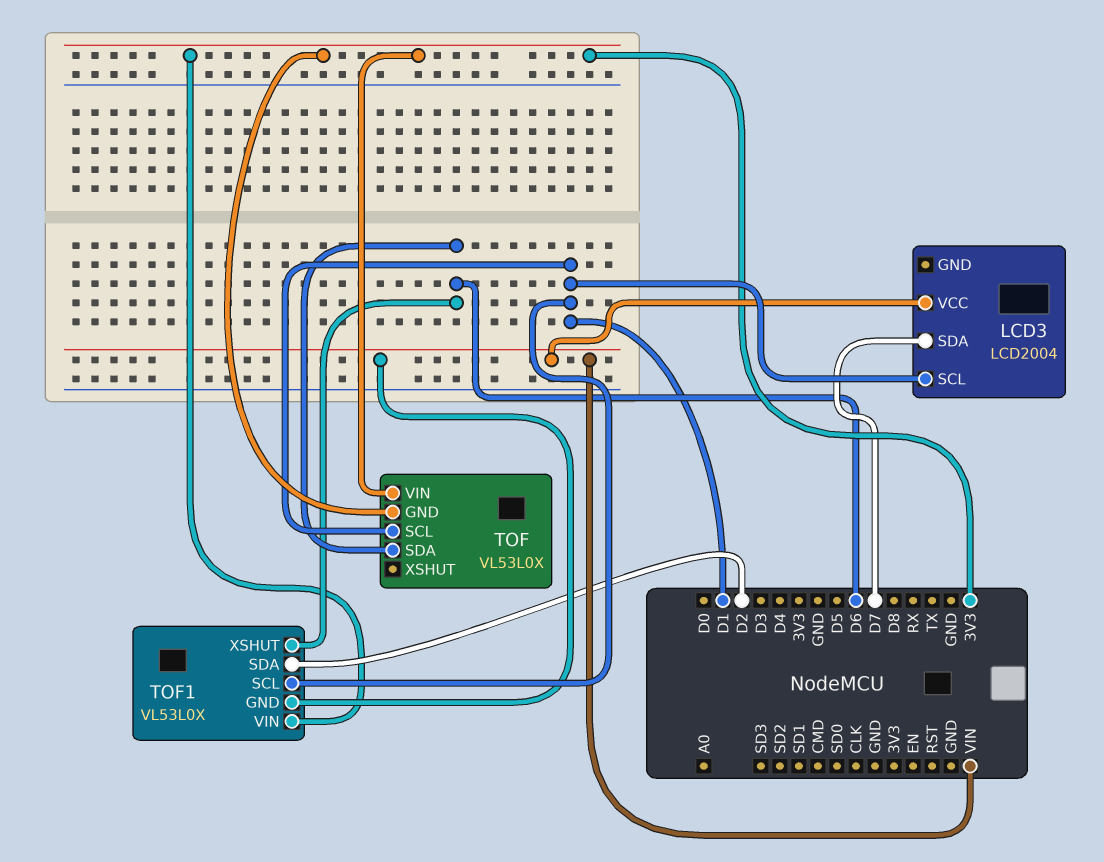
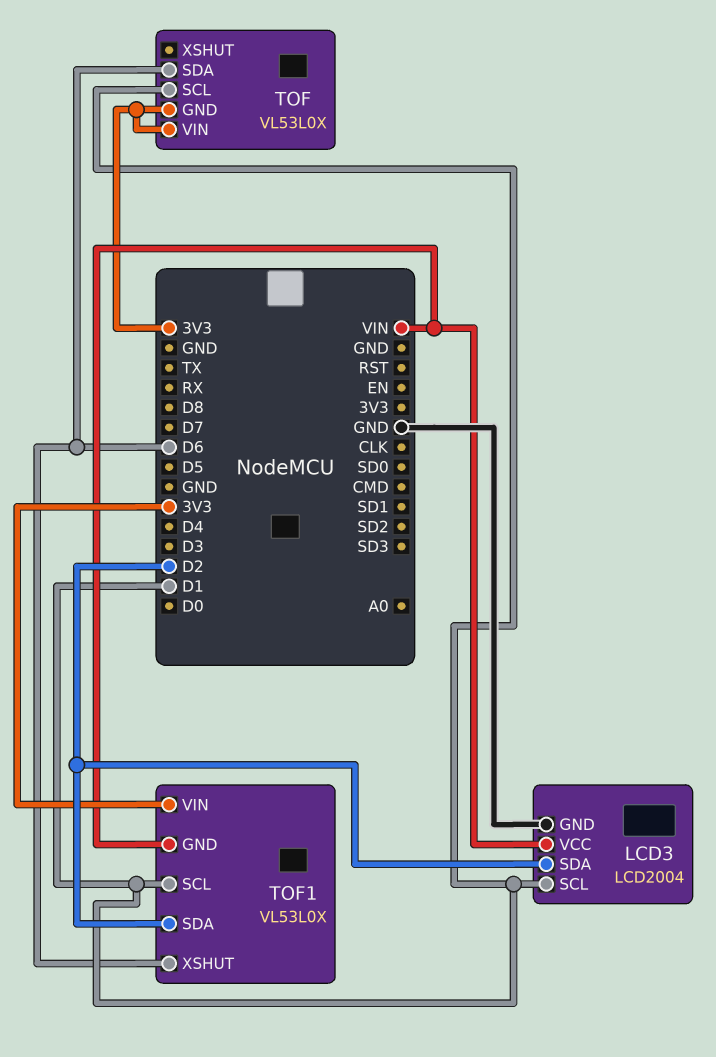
LCD3 pin GND: none -> GND
LCD3 pin SDA: D7 -> D2

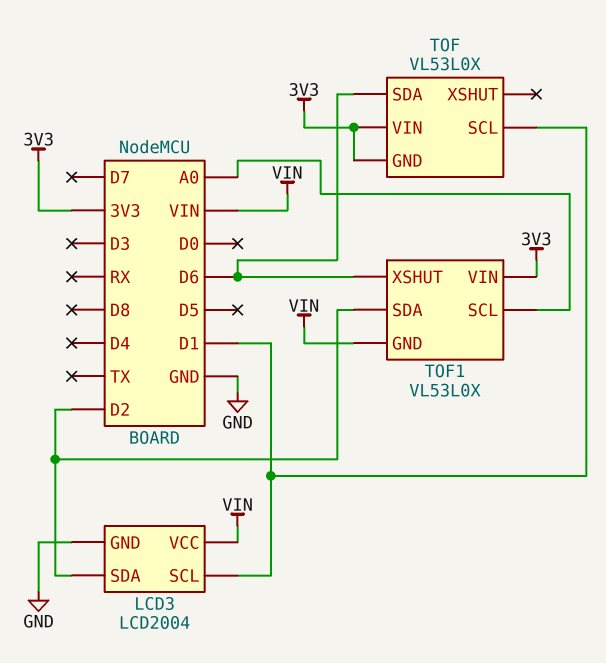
TOF1 pin SCL: D1 -> A0

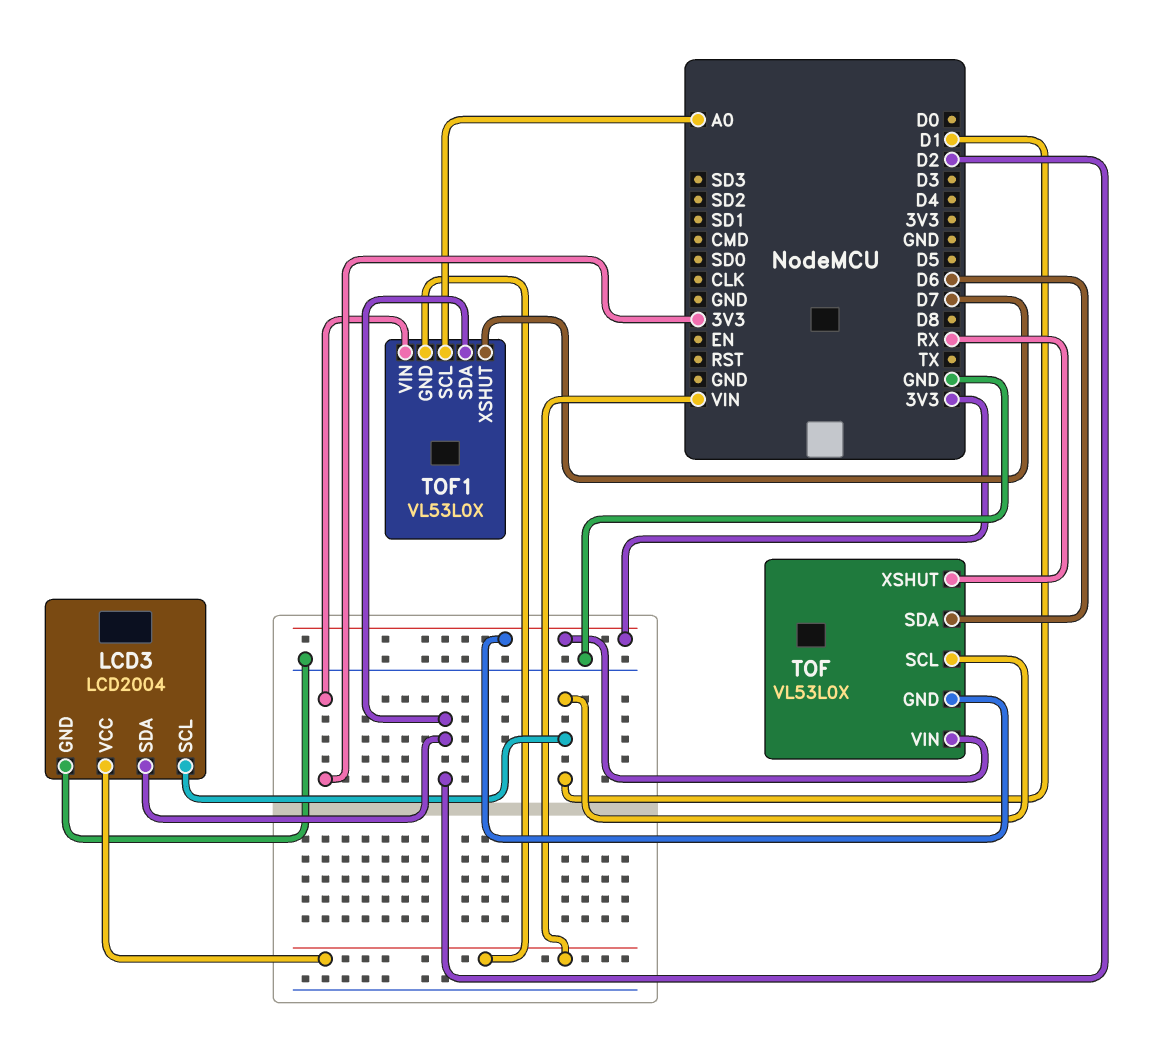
TOF pin XSHUT: none -> RX
TOF1 pin XSHUT: D6 -> D7

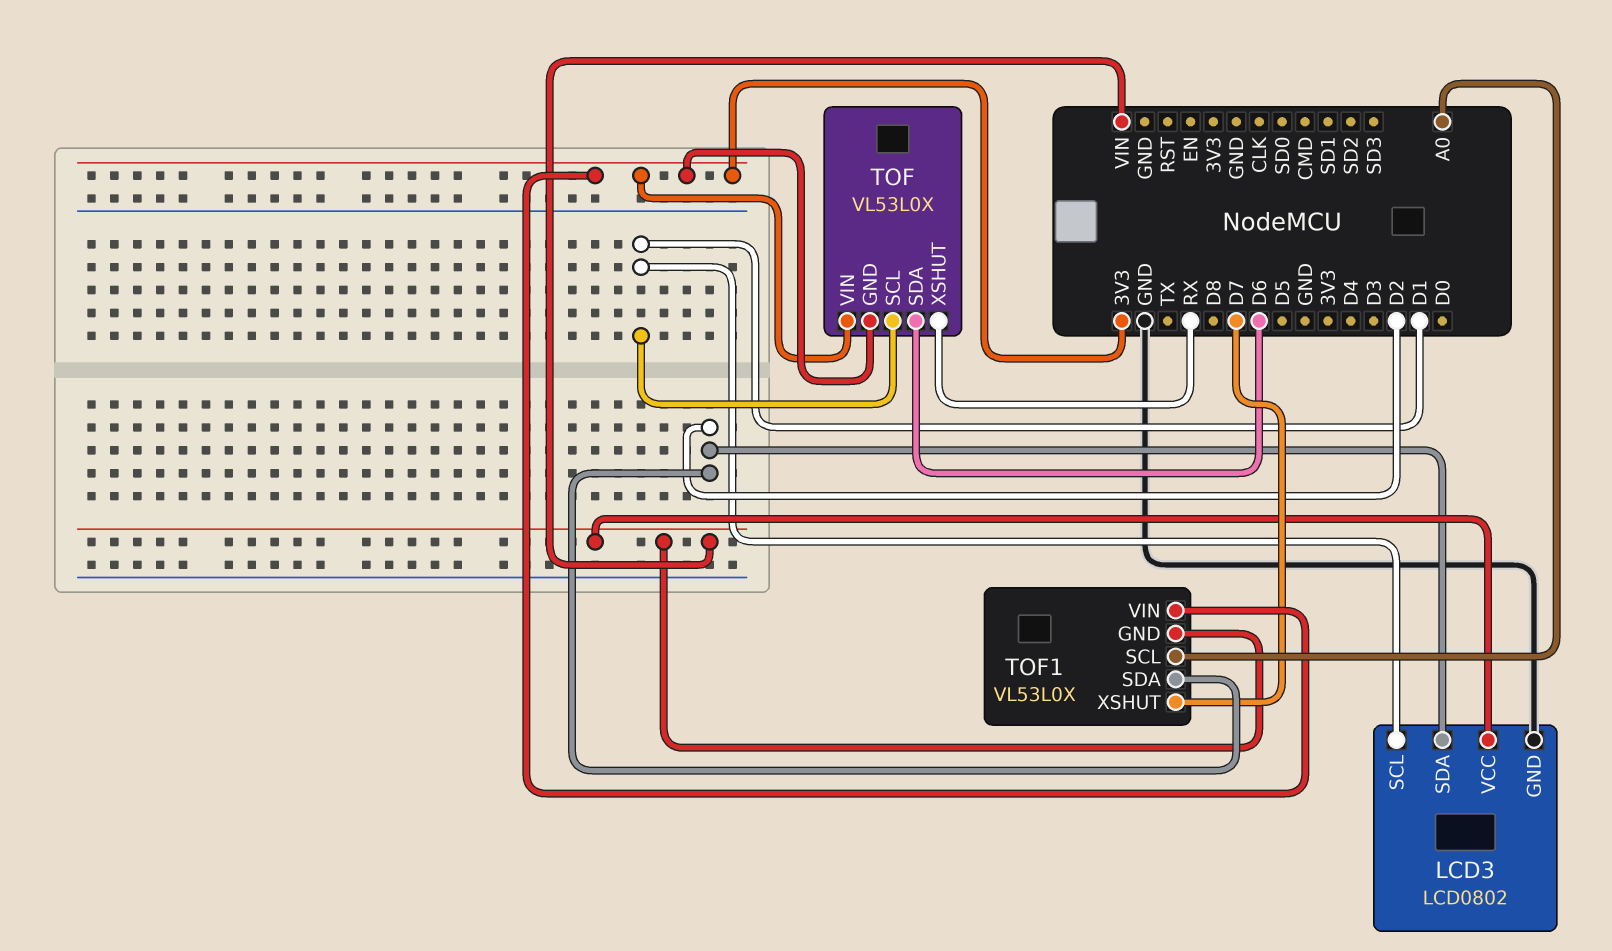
LCD3: LCD2004 -> LCD0802

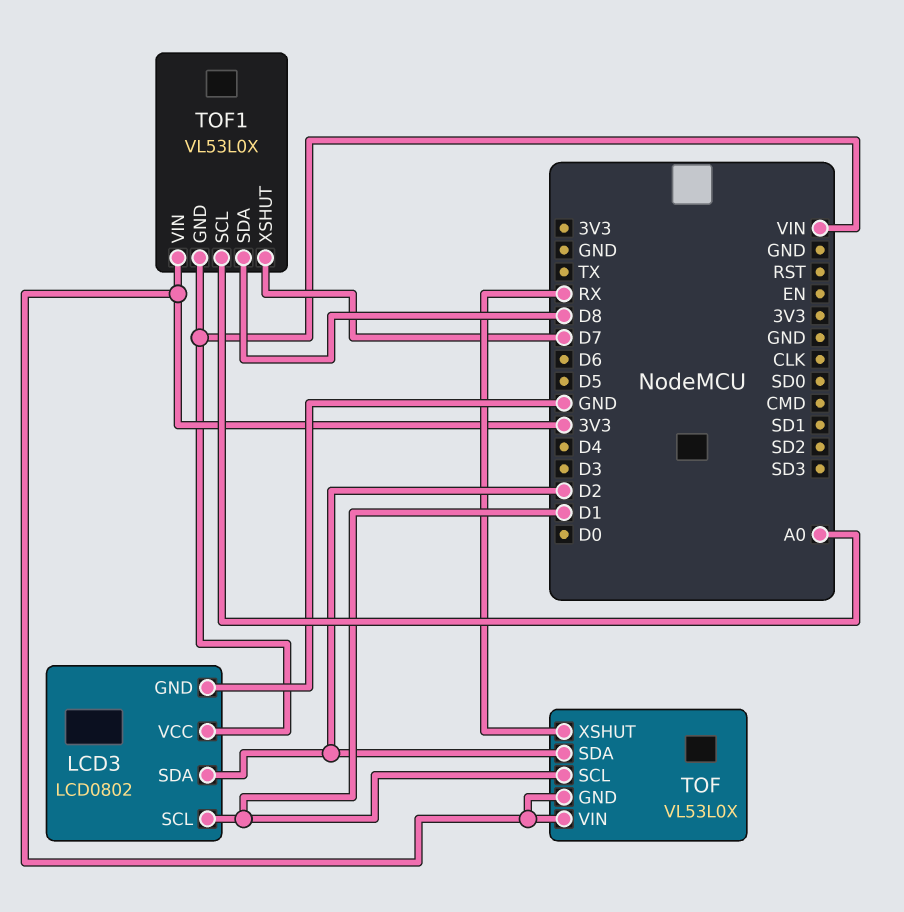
TOF pin SDA: D6 -> D2
TOF1 pin SDA: D2 -> D8

